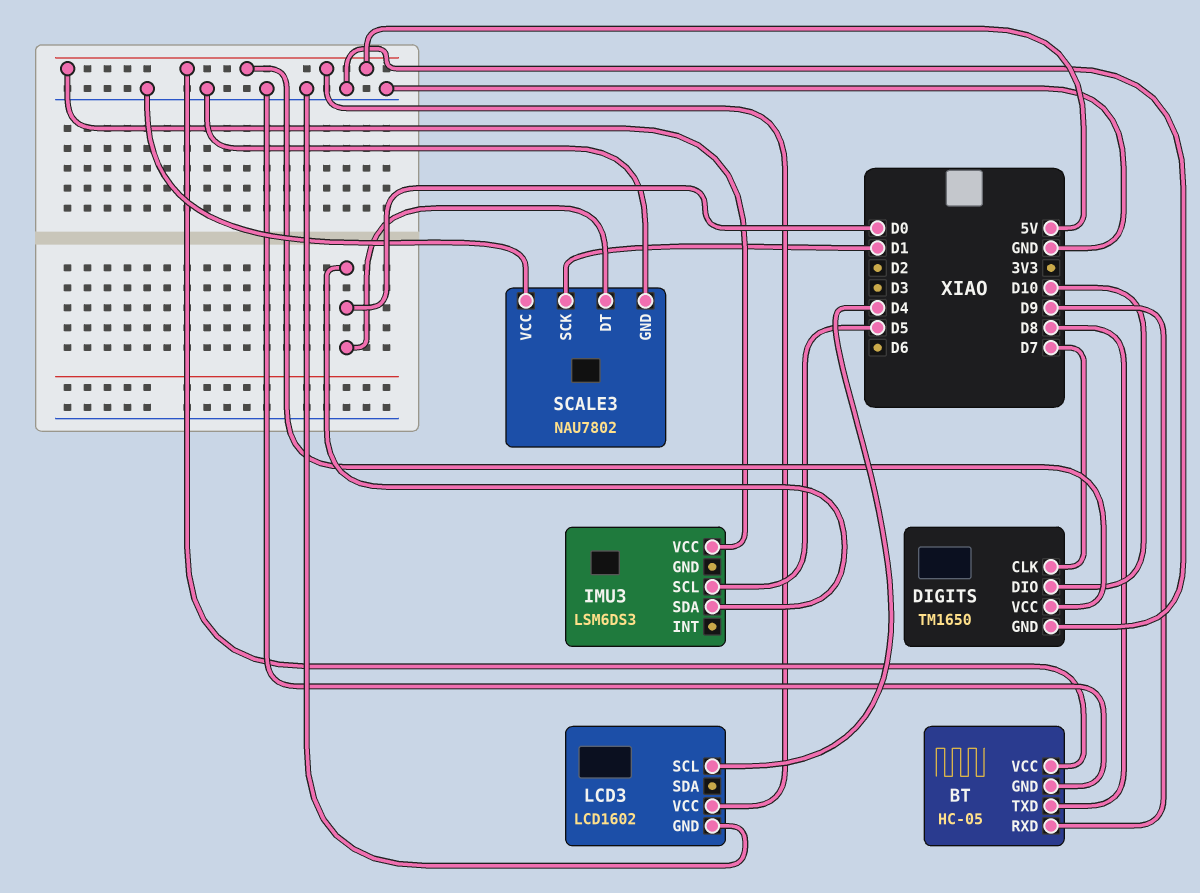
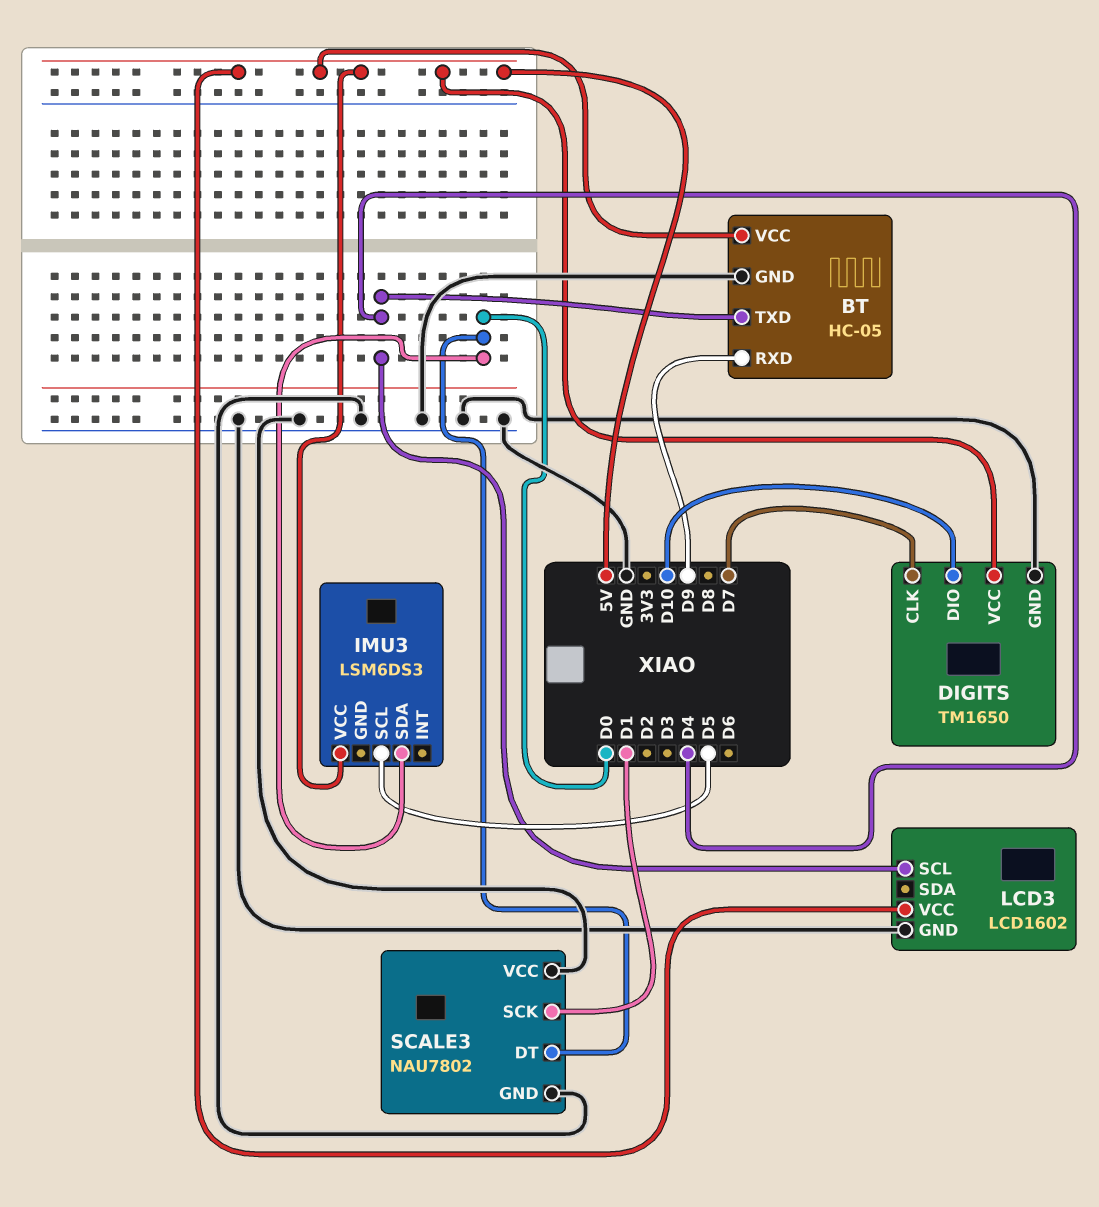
BT pin TXD: D8 -> D4

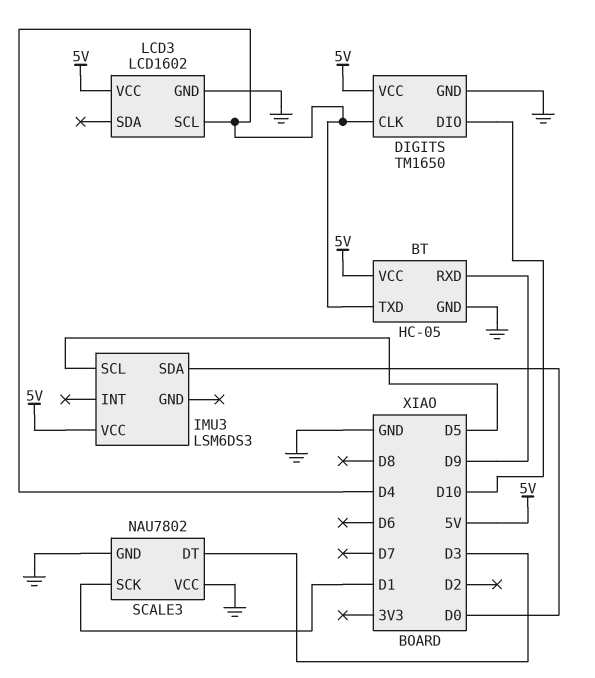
DIGITS pin CLK: D7 -> D4
SCALE3 pin DT: D0 -> D3

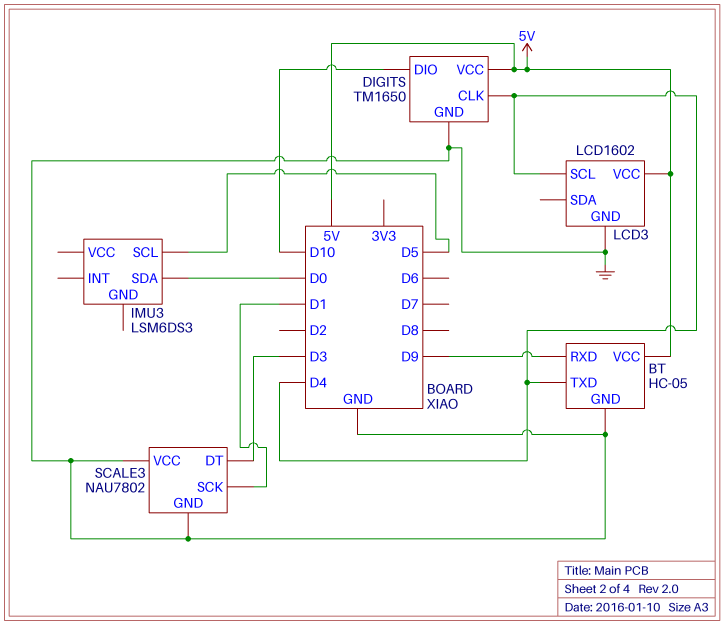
IMU3 pin VCC: 5V -> none

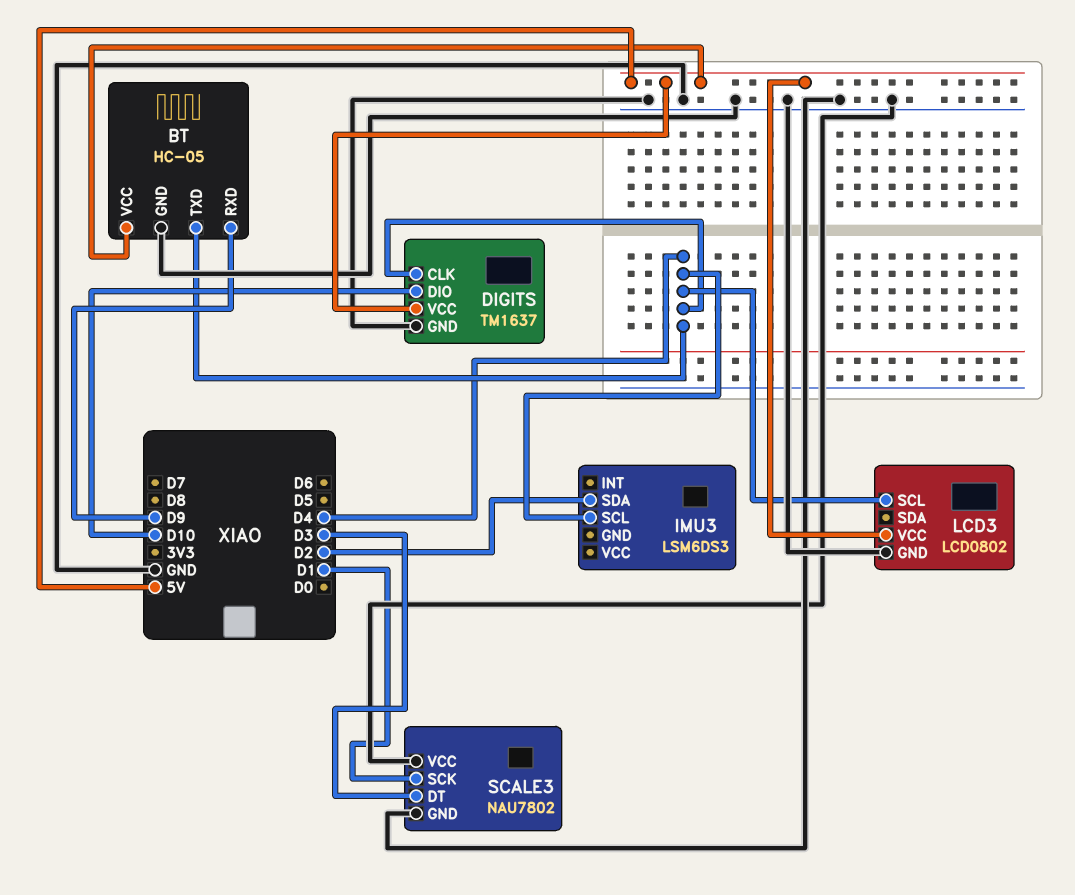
DIGITS: TM1650 -> TM1637
IMU3 pin SCL: D5 -> D4
IMU3 pin SDA: D0 -> D2
LCD3: LCD1602 -> LCD0802

